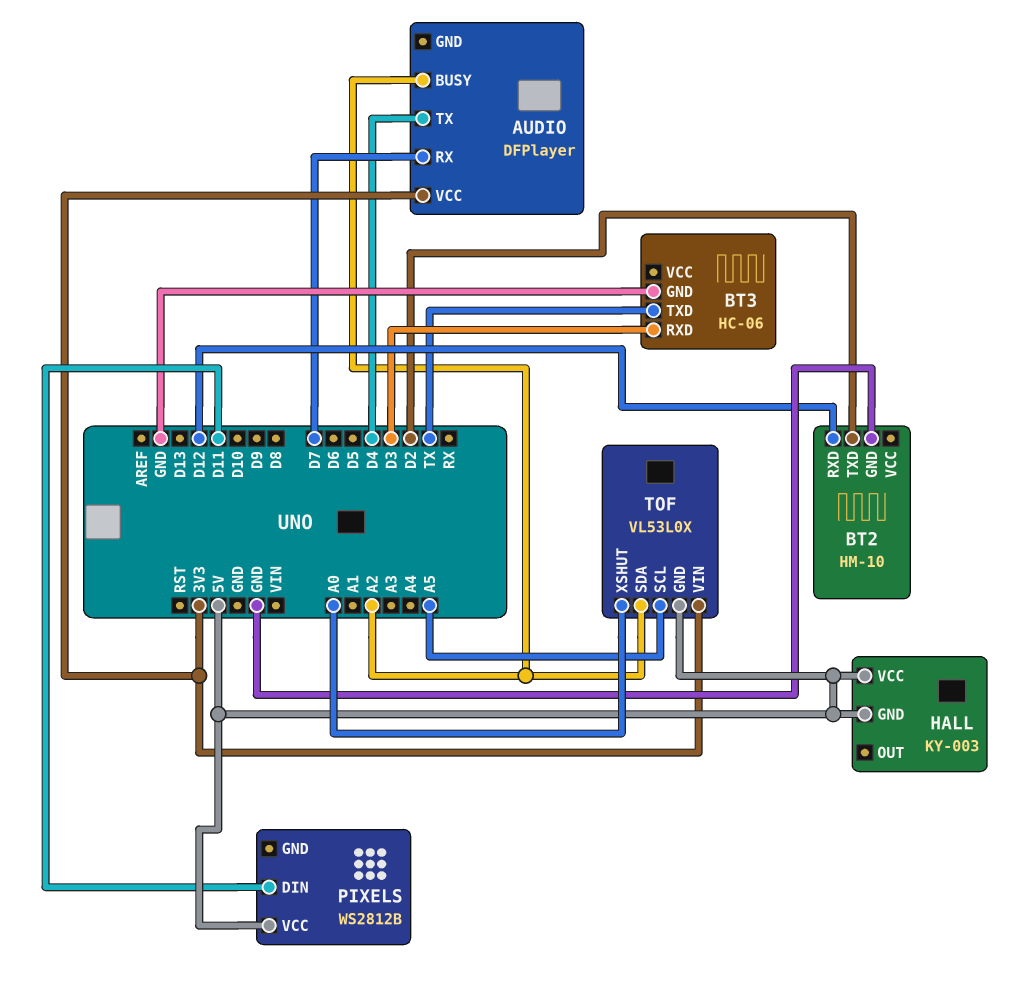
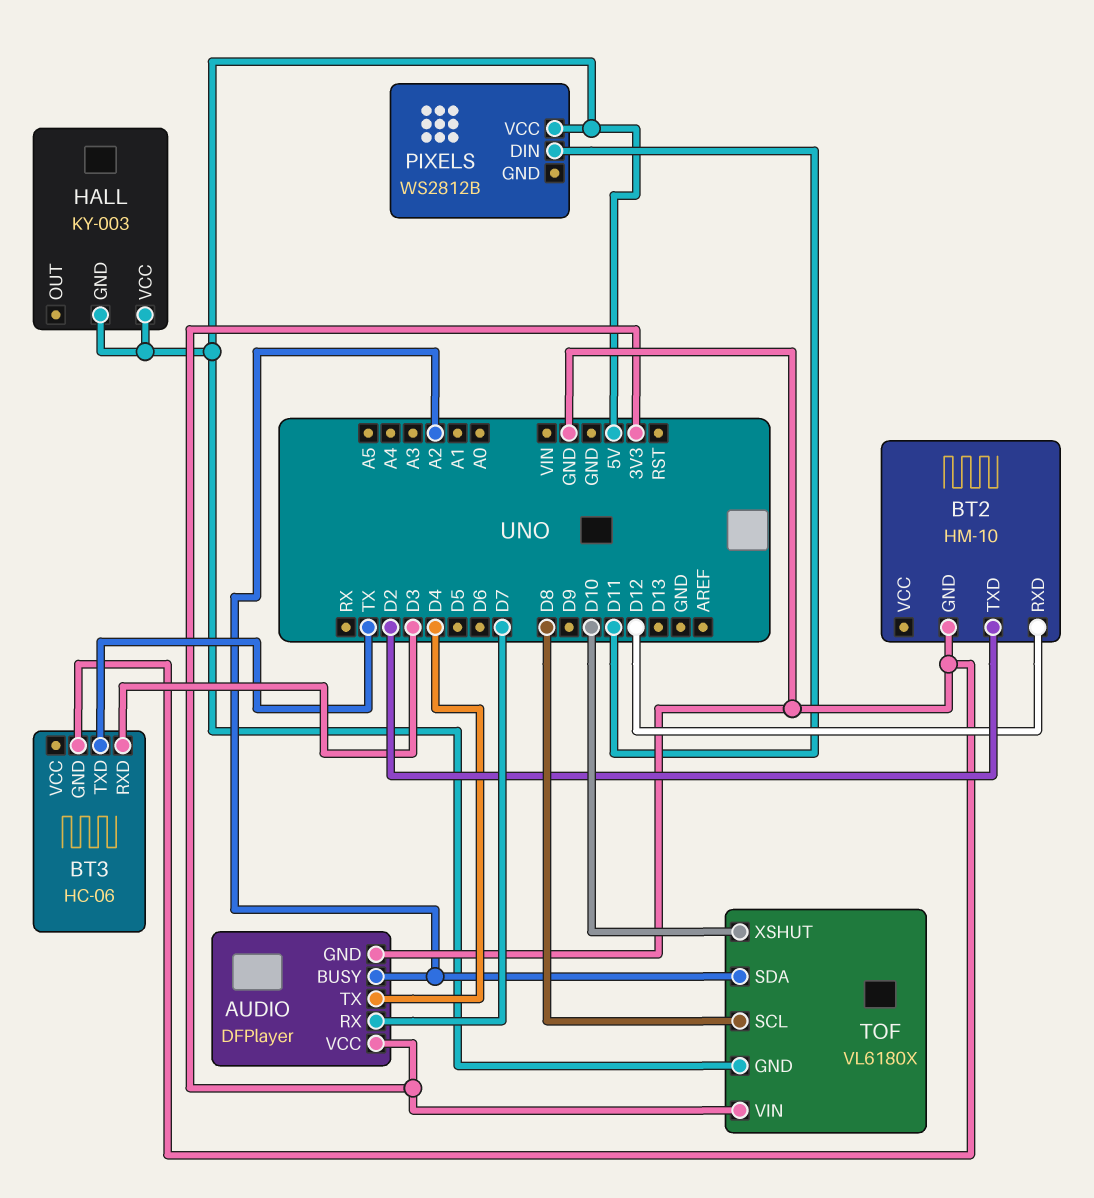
AUDIO pin GND: none -> GND
TOF: VL53L0X -> VL6180X
TOF pin SCL: A5 -> D8
TOF pin XSHUT: A0 -> D10

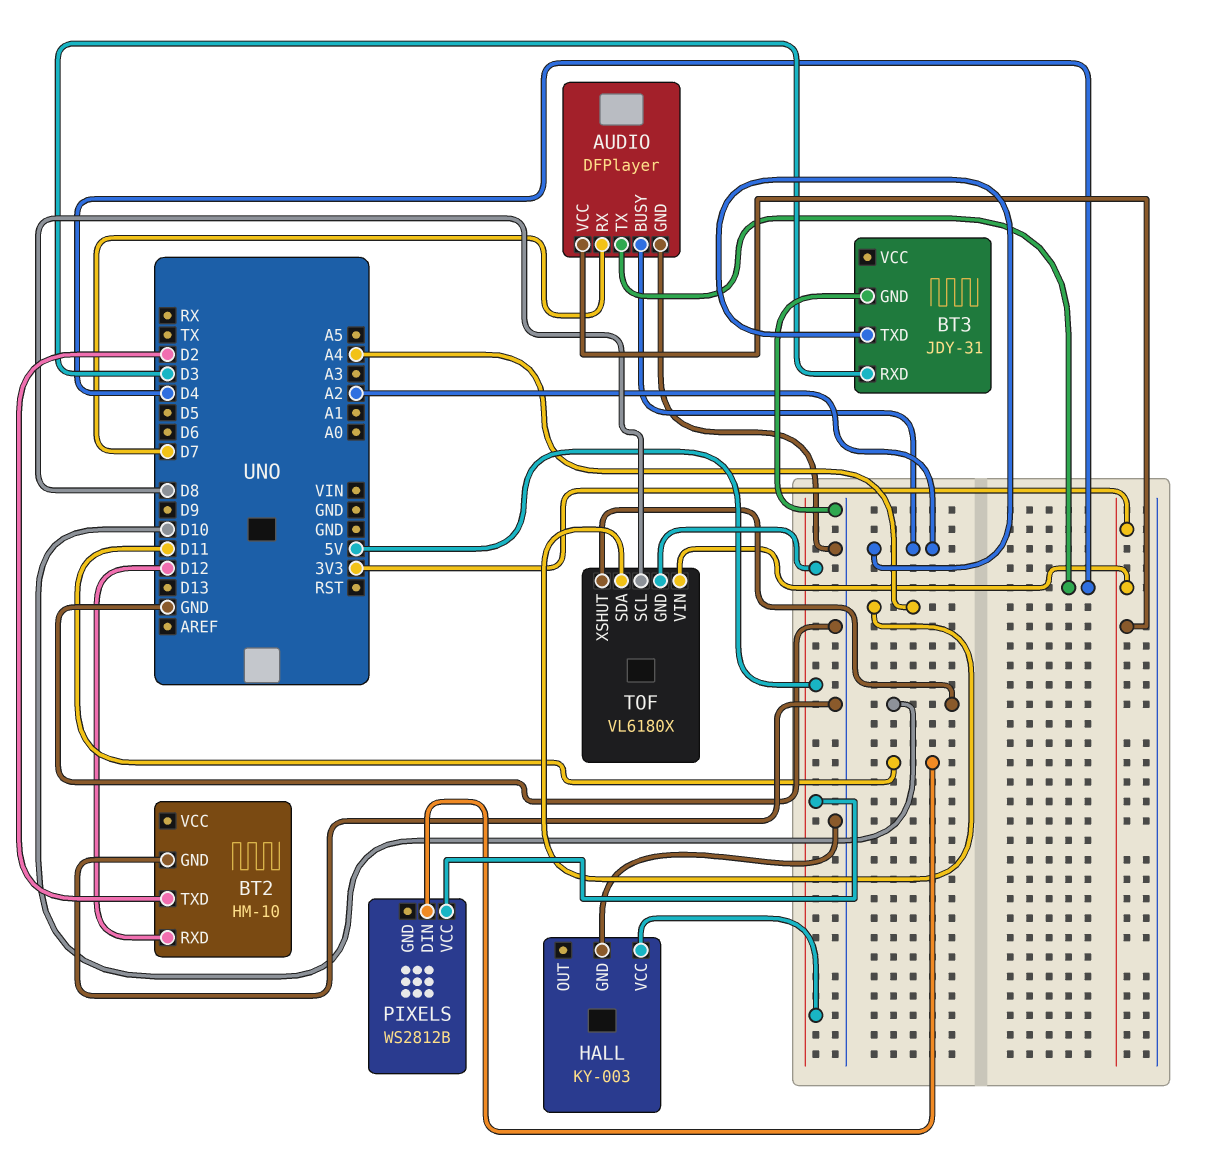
BT3: HC-06 -> JDY-31
BT3 pin TXD: TX -> A2
HALL pin GND: 5V -> GND
TOF pin SDA: A2 -> A4

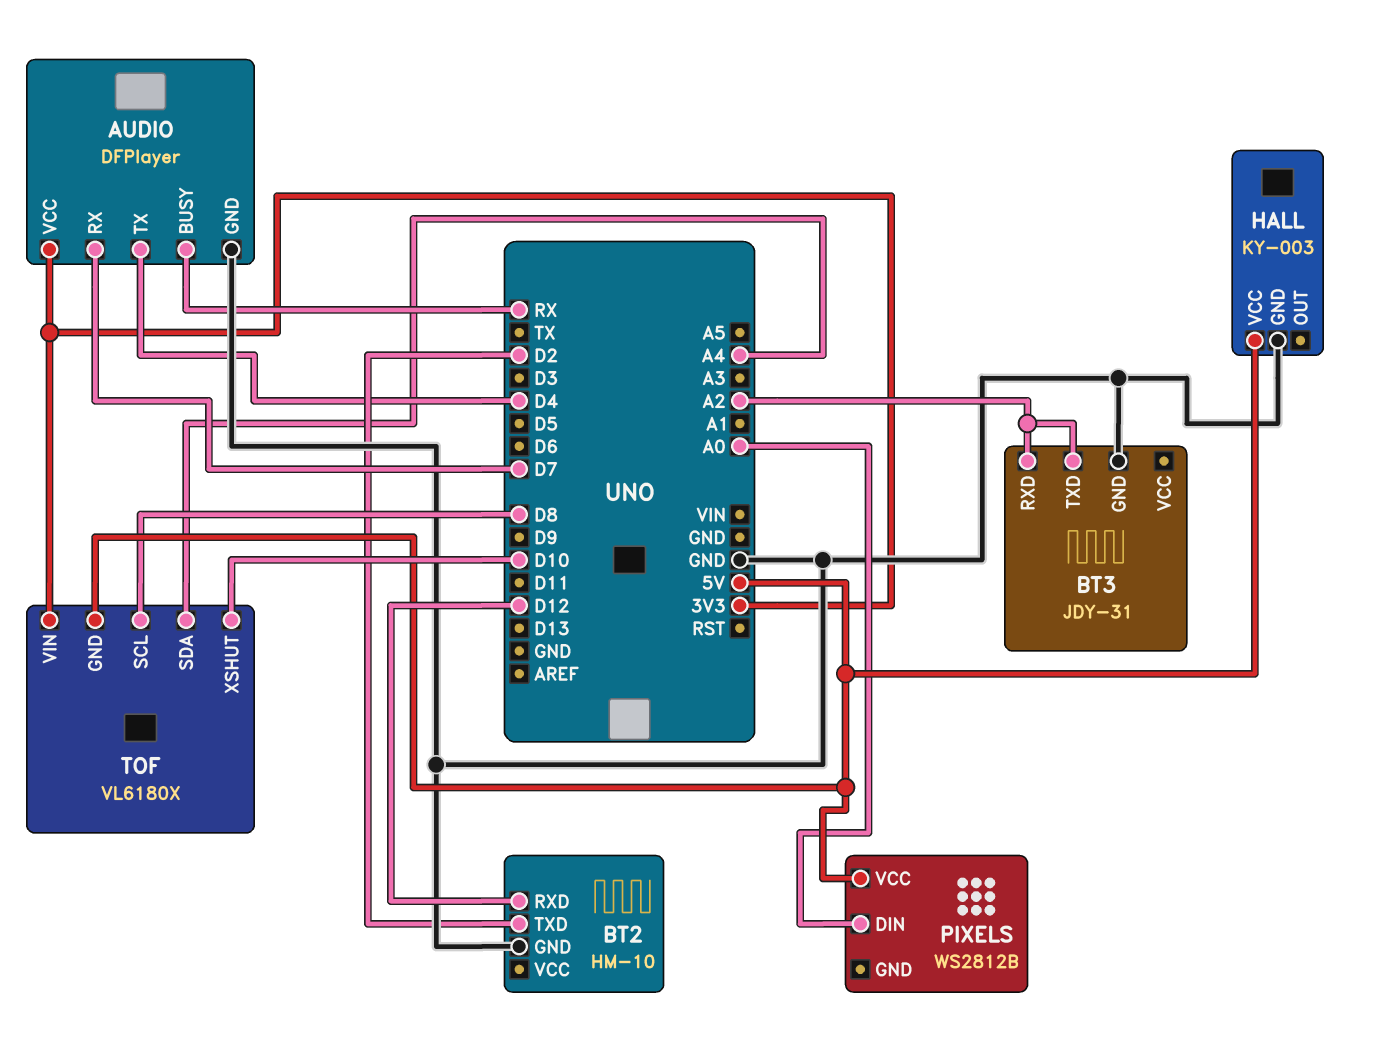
AUDIO pin BUSY: A2 -> RX
BT3 pin RXD: D3 -> A2
PIXELS pin DIN: D11 -> A0

